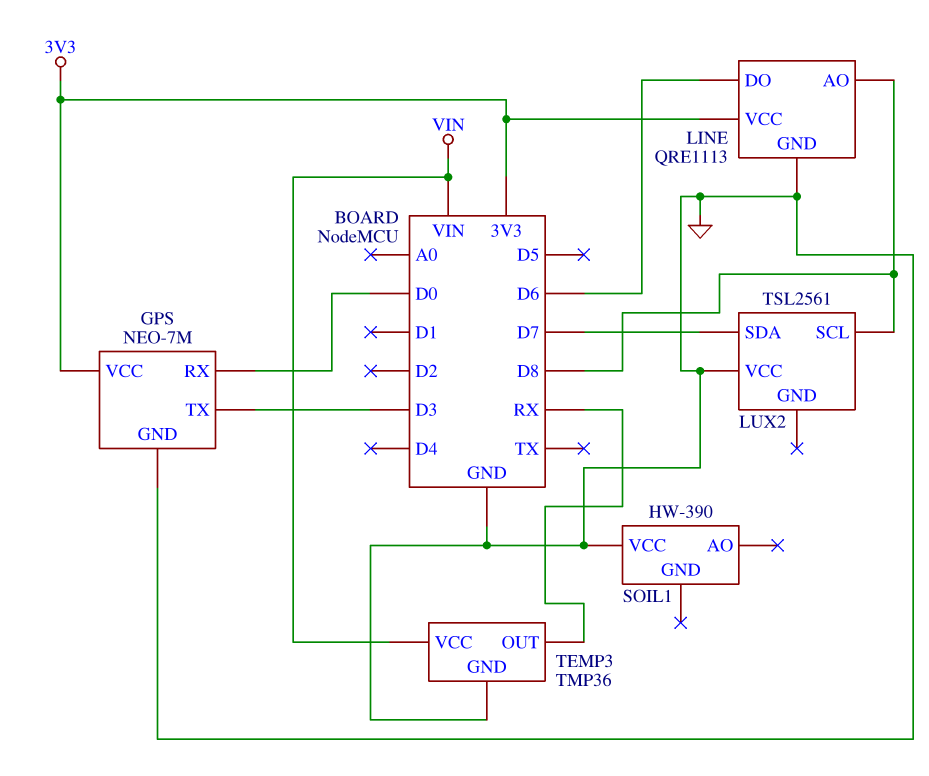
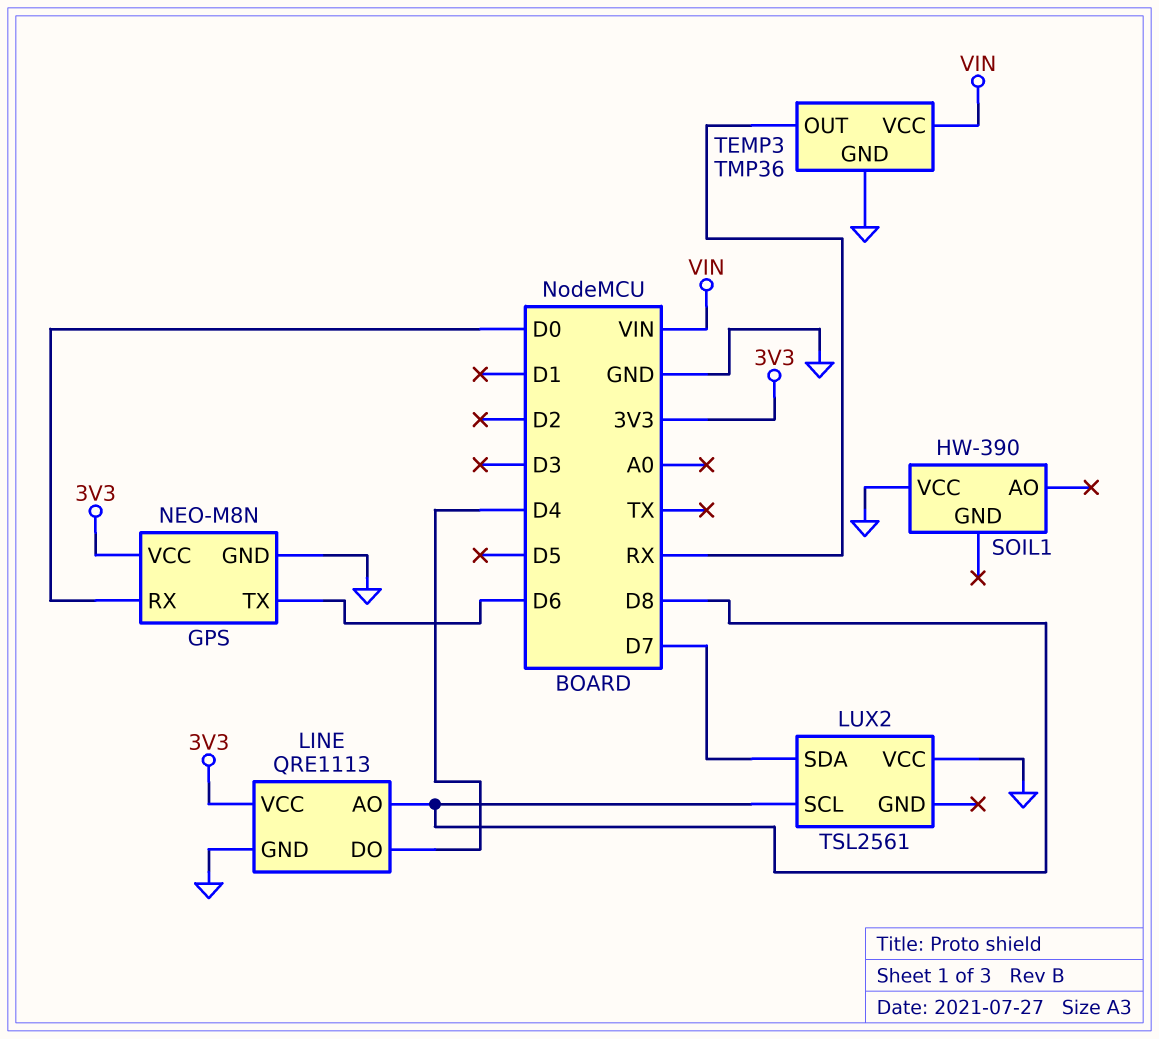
GPS: NEO-7M -> NEO-M8N
GPS pin TX: D3 -> D6
LINE pin DO: D6 -> D4

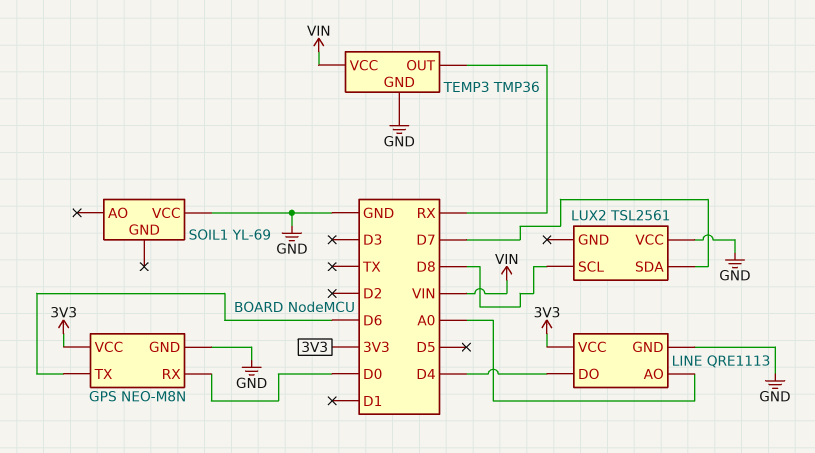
LINE pin AO: D8 -> A0
SOIL1: HW-390 -> YL-69

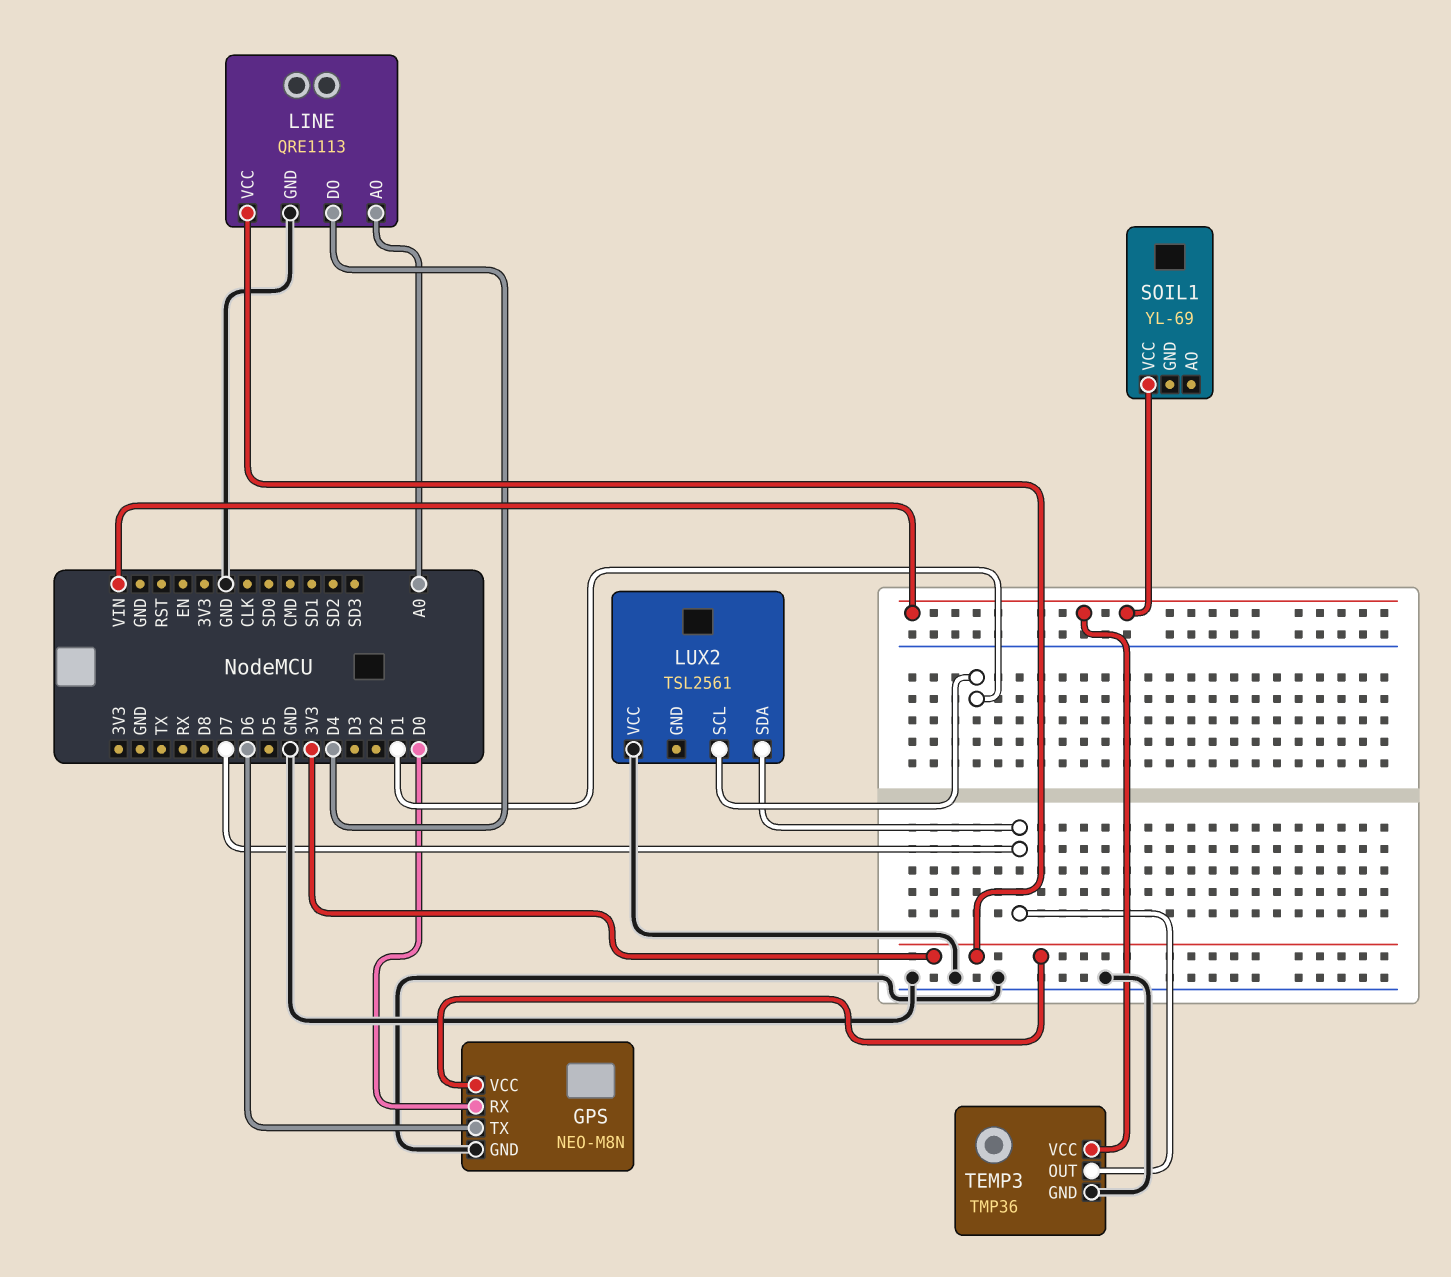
LUX2 pin SCL: D8 -> D1
SOIL1 pin VCC: GND -> VIN
TEMP3 pin OUT: RX -> D7

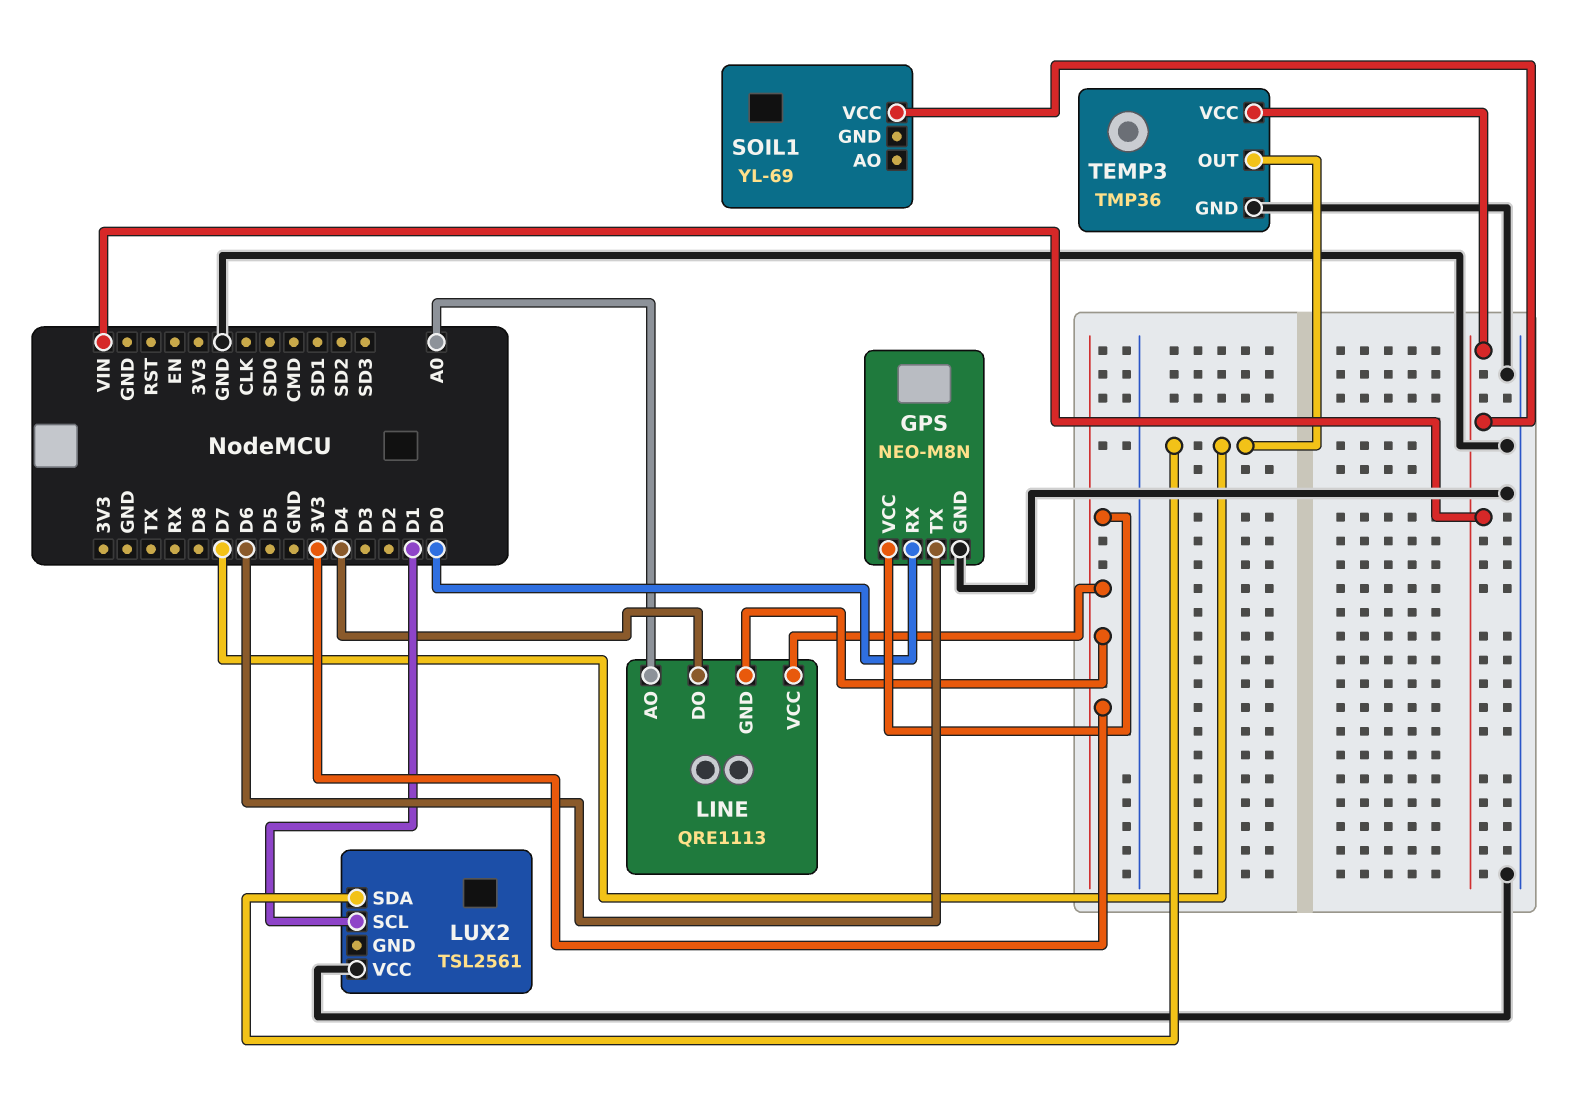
LINE pin GND: GND -> 3V3

